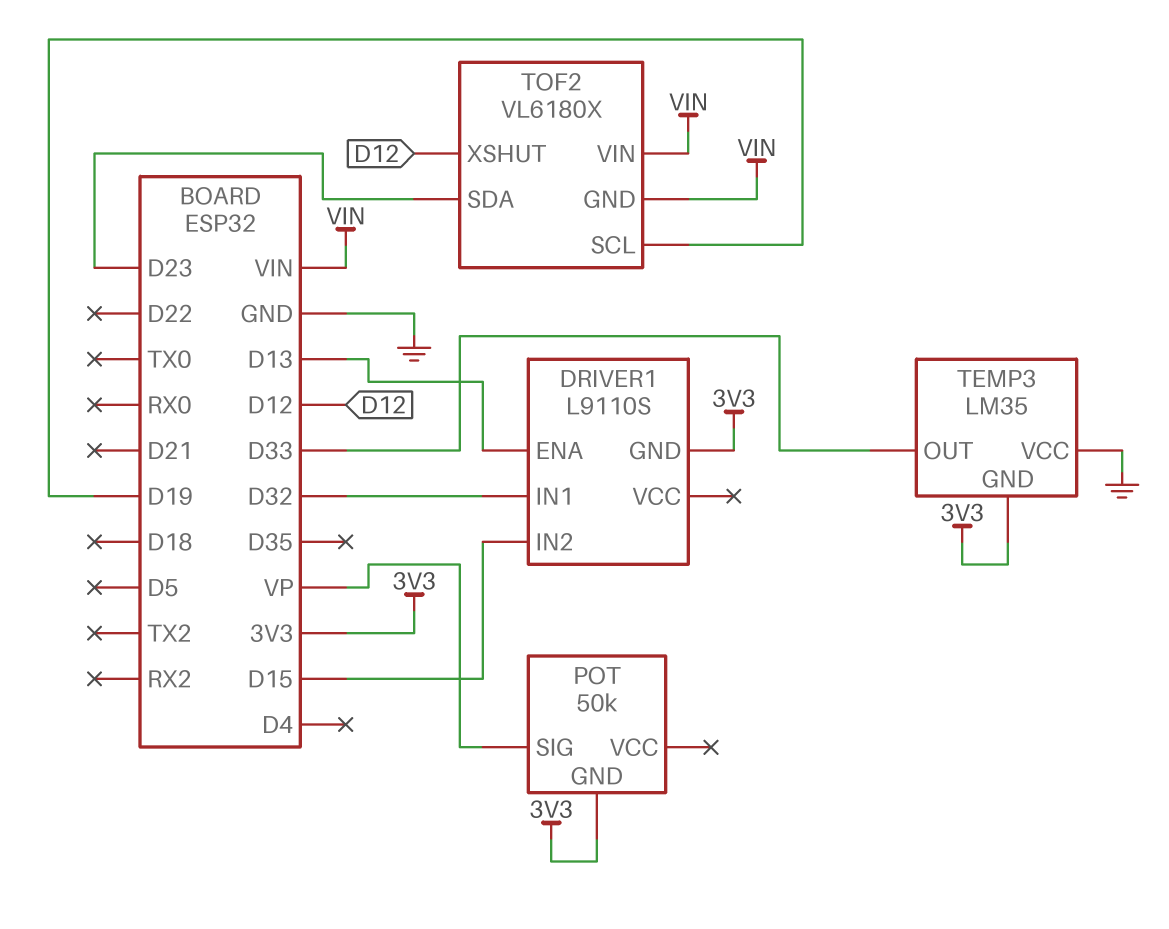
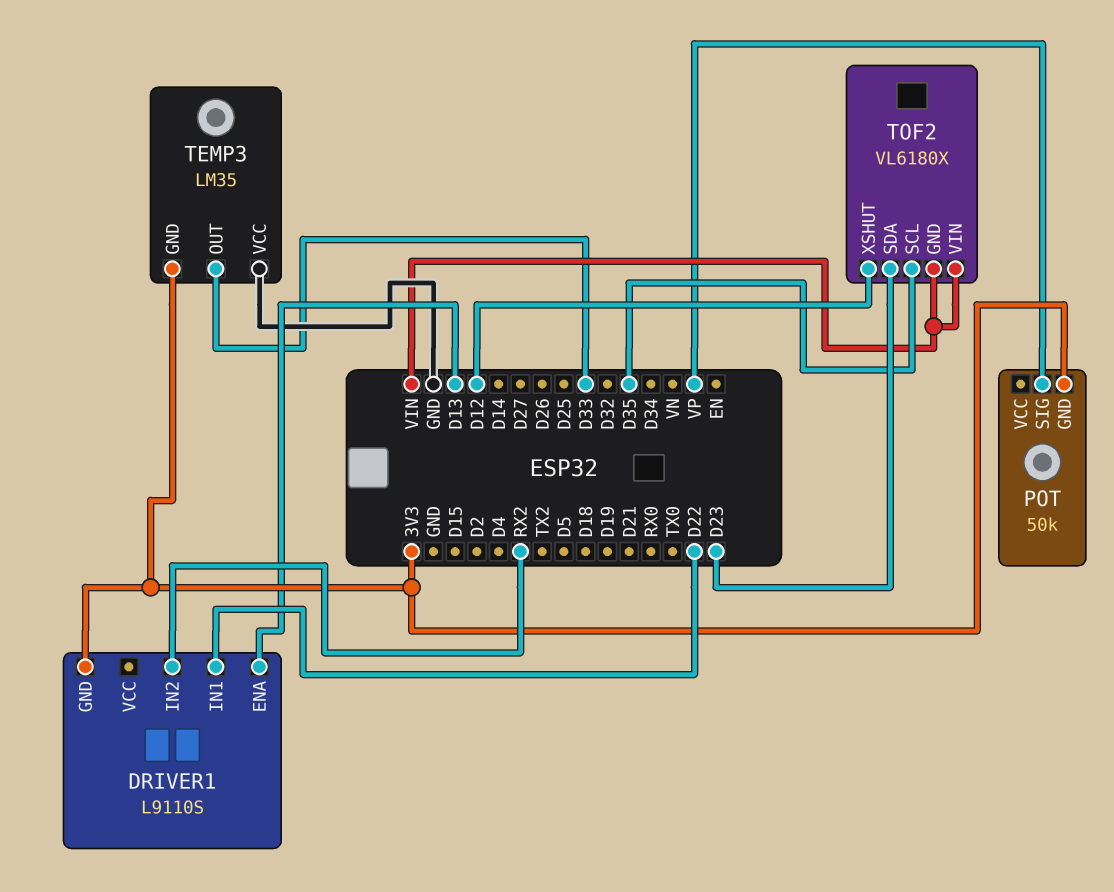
DRIVER1 pin IN1: D32 -> D22
DRIVER1 pin IN2: D15 -> RX2
TOF2 pin SCL: D19 -> D35

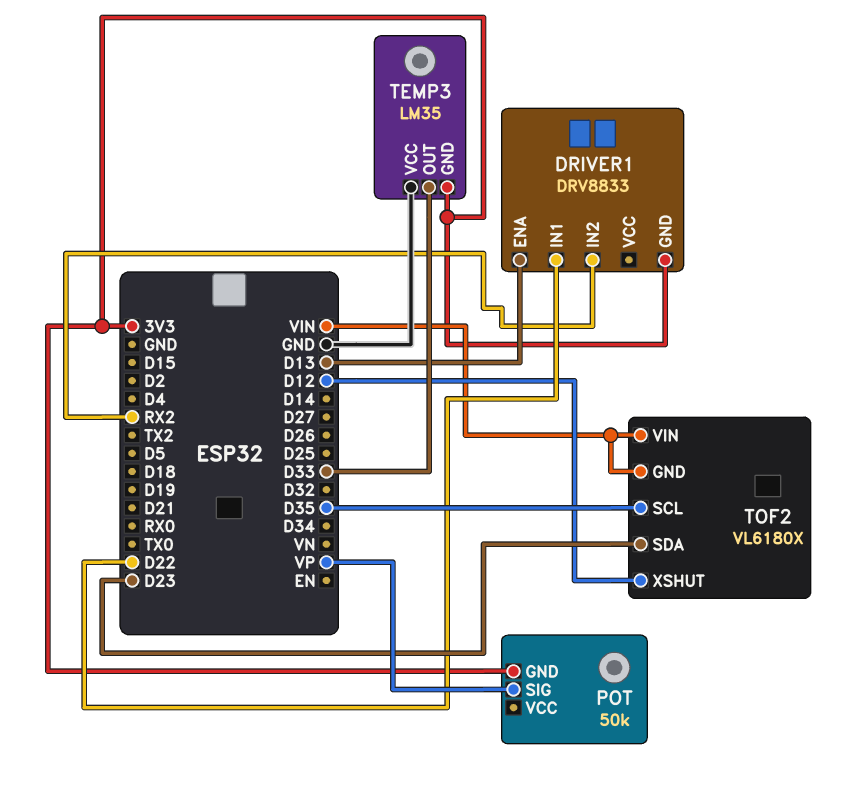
DRIVER1: L9110S -> DRV8833

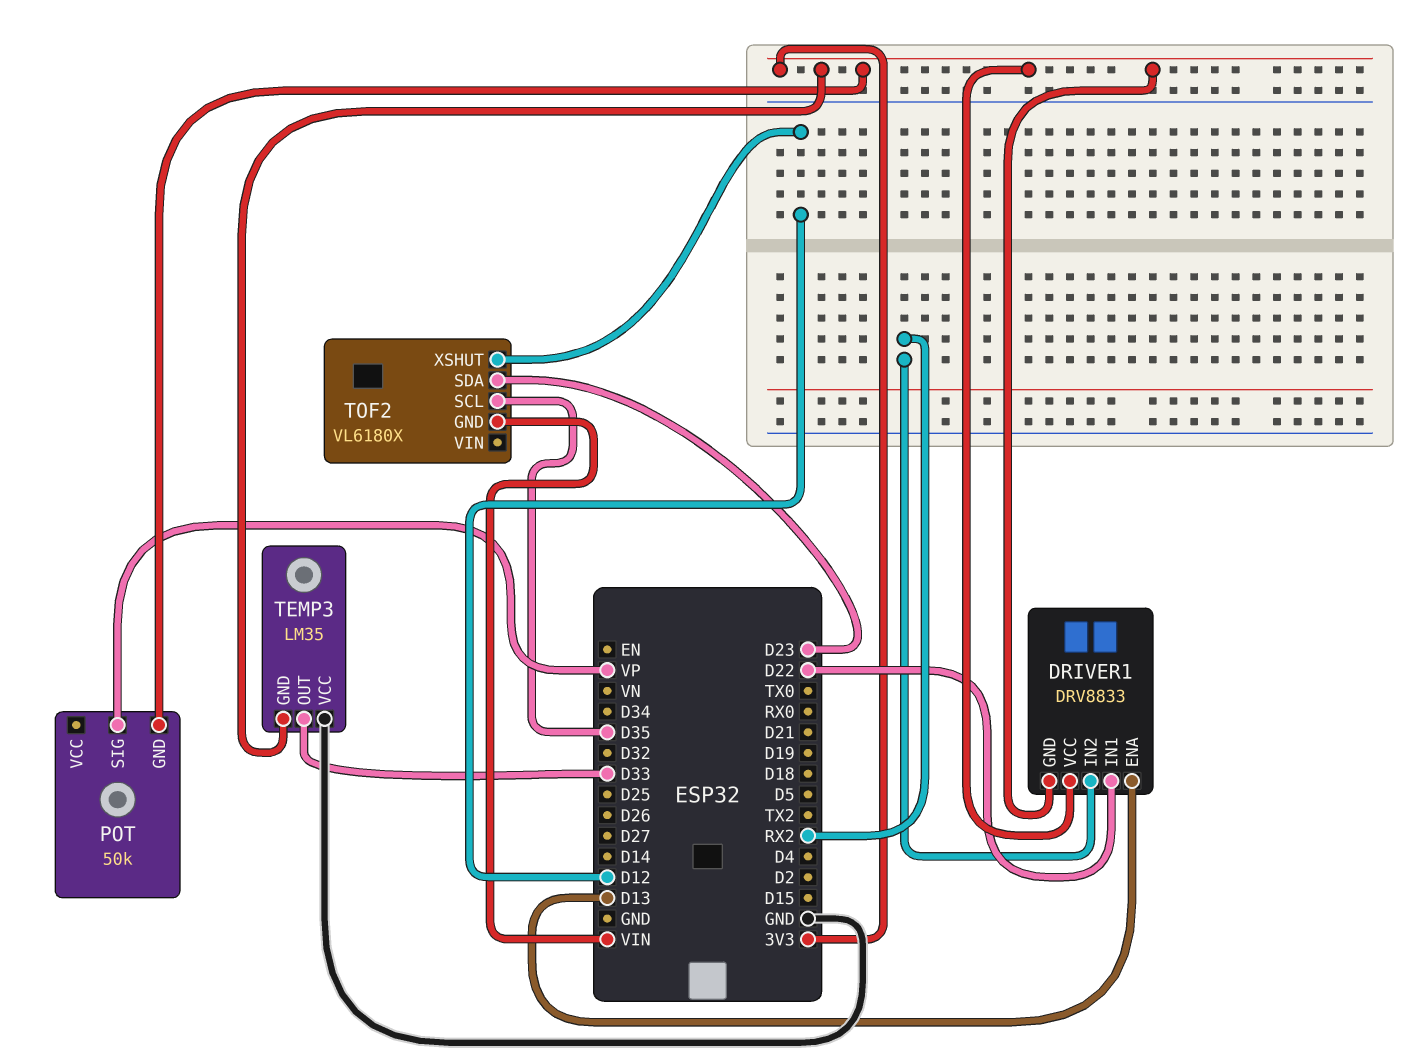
DRIVER1 pin VCC: none -> 3V3
TOF2 pin VIN: VIN -> none

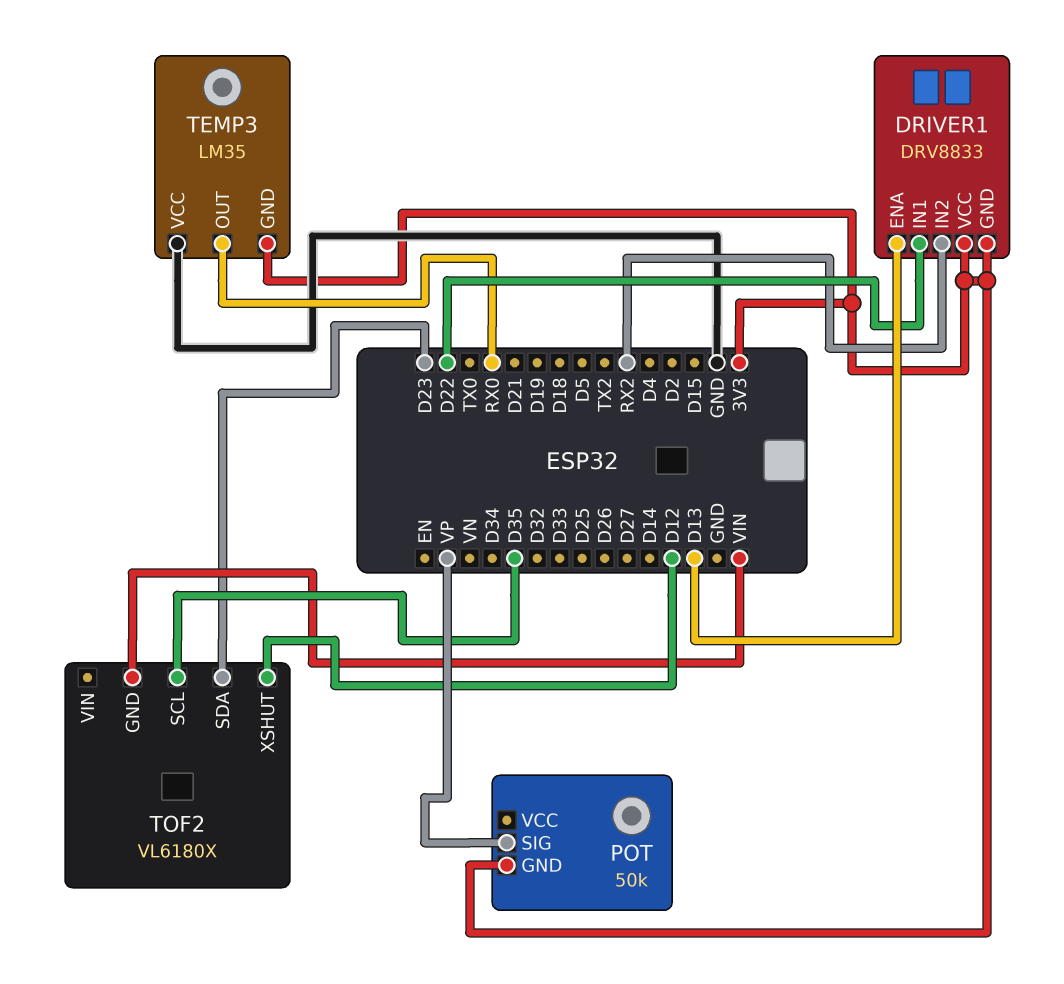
TEMP3 pin OUT: D33 -> RX0

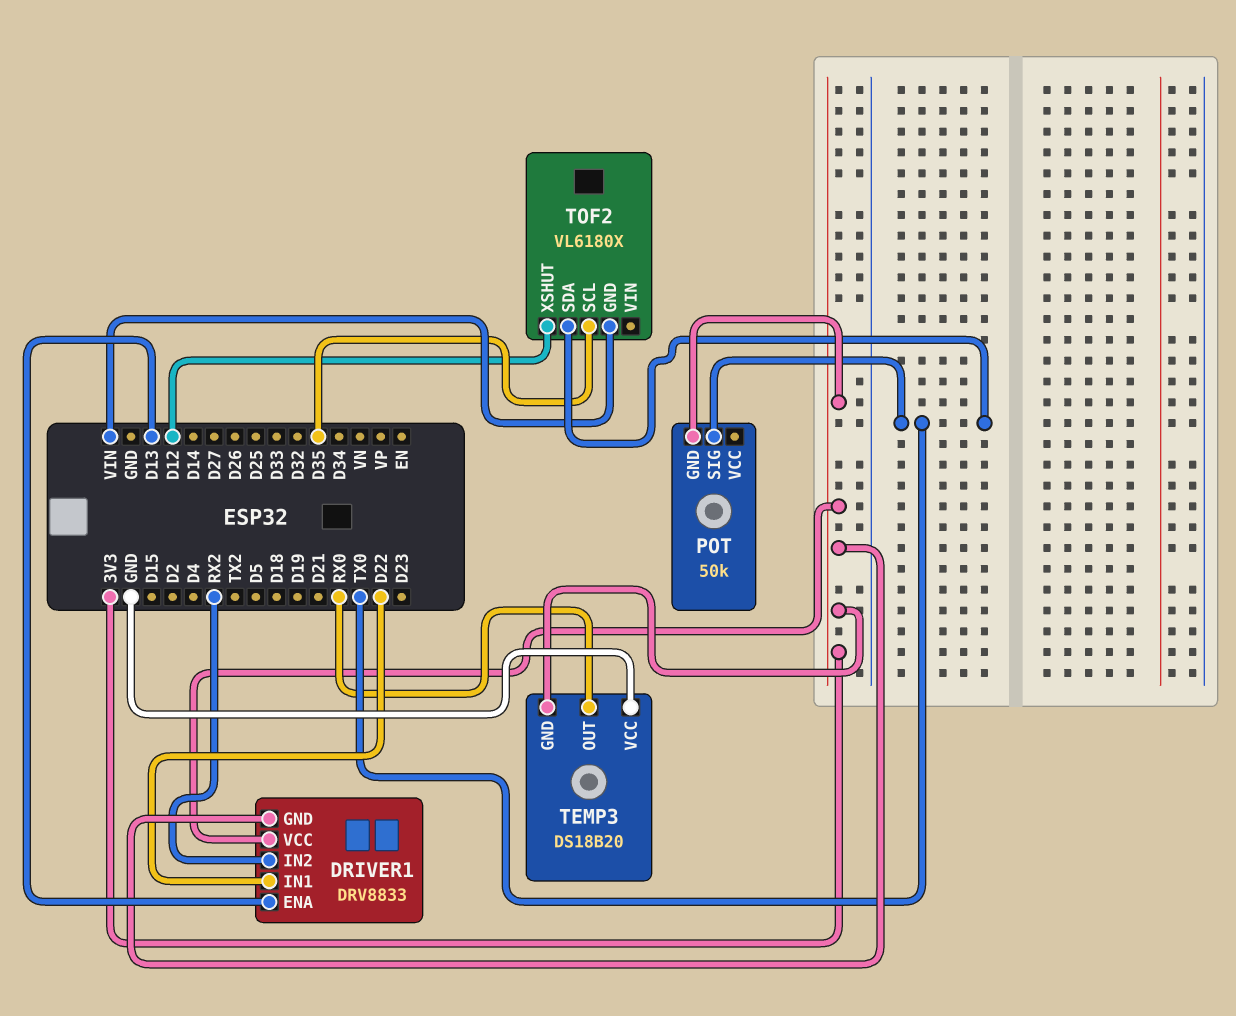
POT pin SIG: VP -> TX0
TEMP3: LM35 -> DS18B20
TOF2 pin SDA: D23 -> TX0

